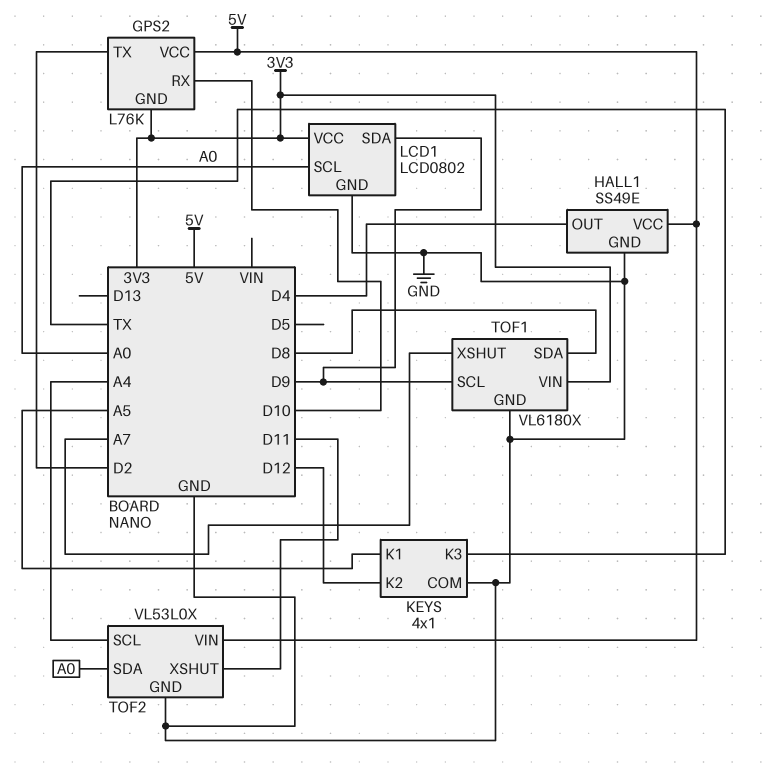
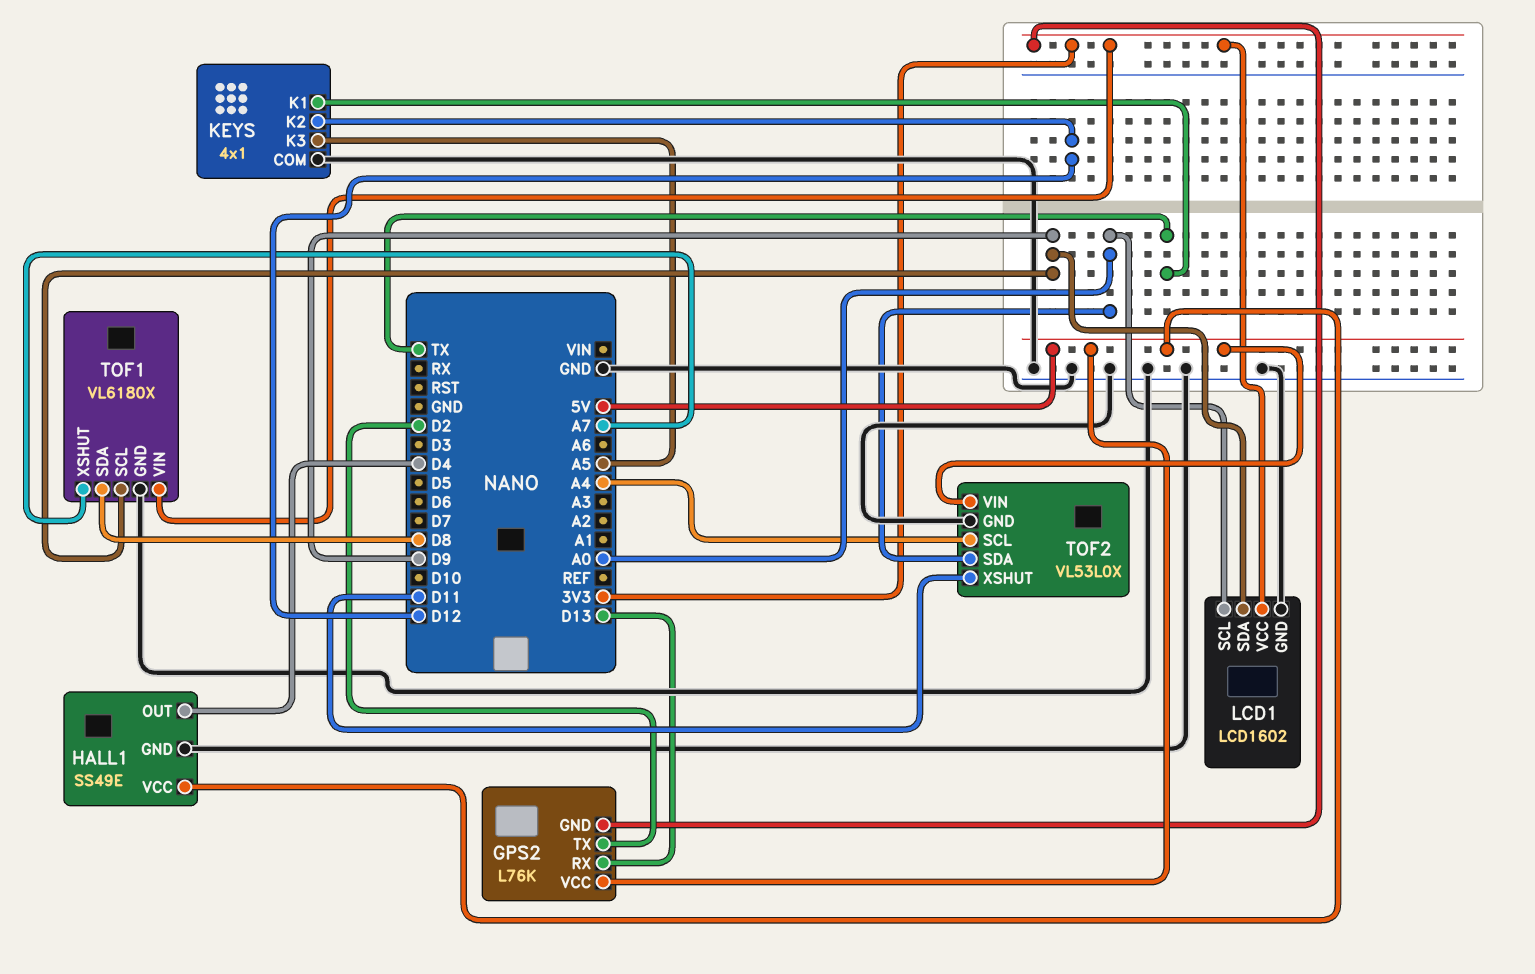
GPS2 pin RX: D10 -> D13
KEYS pin K1: A5 -> TX
KEYS pin K3: TX -> A5
LCD1: LCD0802 -> LCD1602

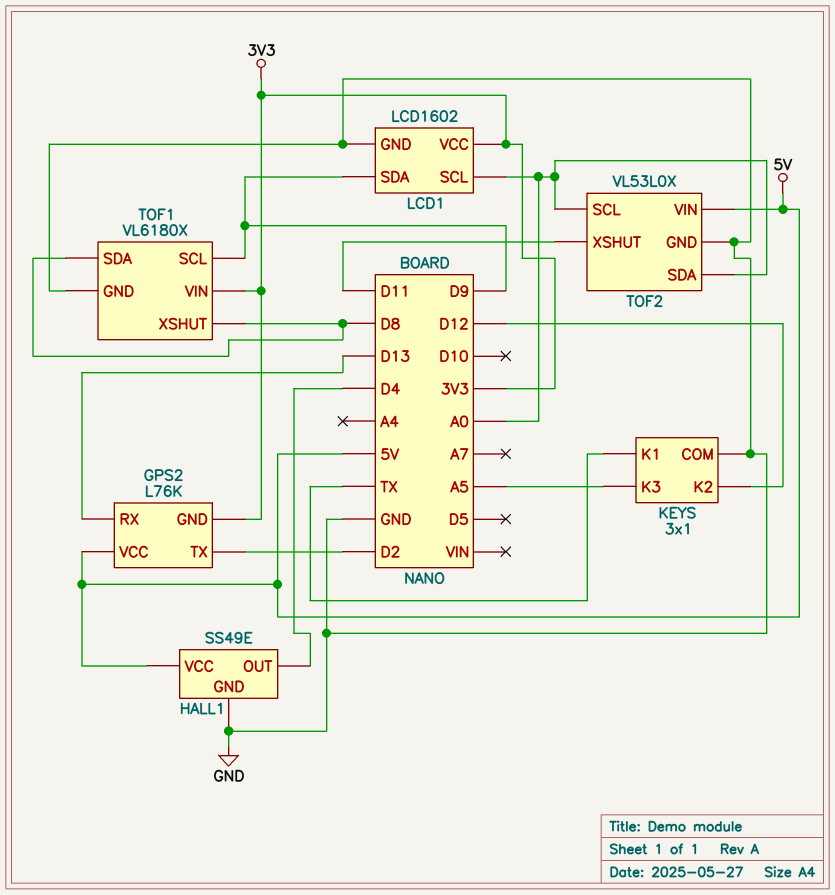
KEYS: 4x1 -> 3x1
TOF1 pin XSHUT: A7 -> D8
TOF2 pin SCL: A4 -> A0

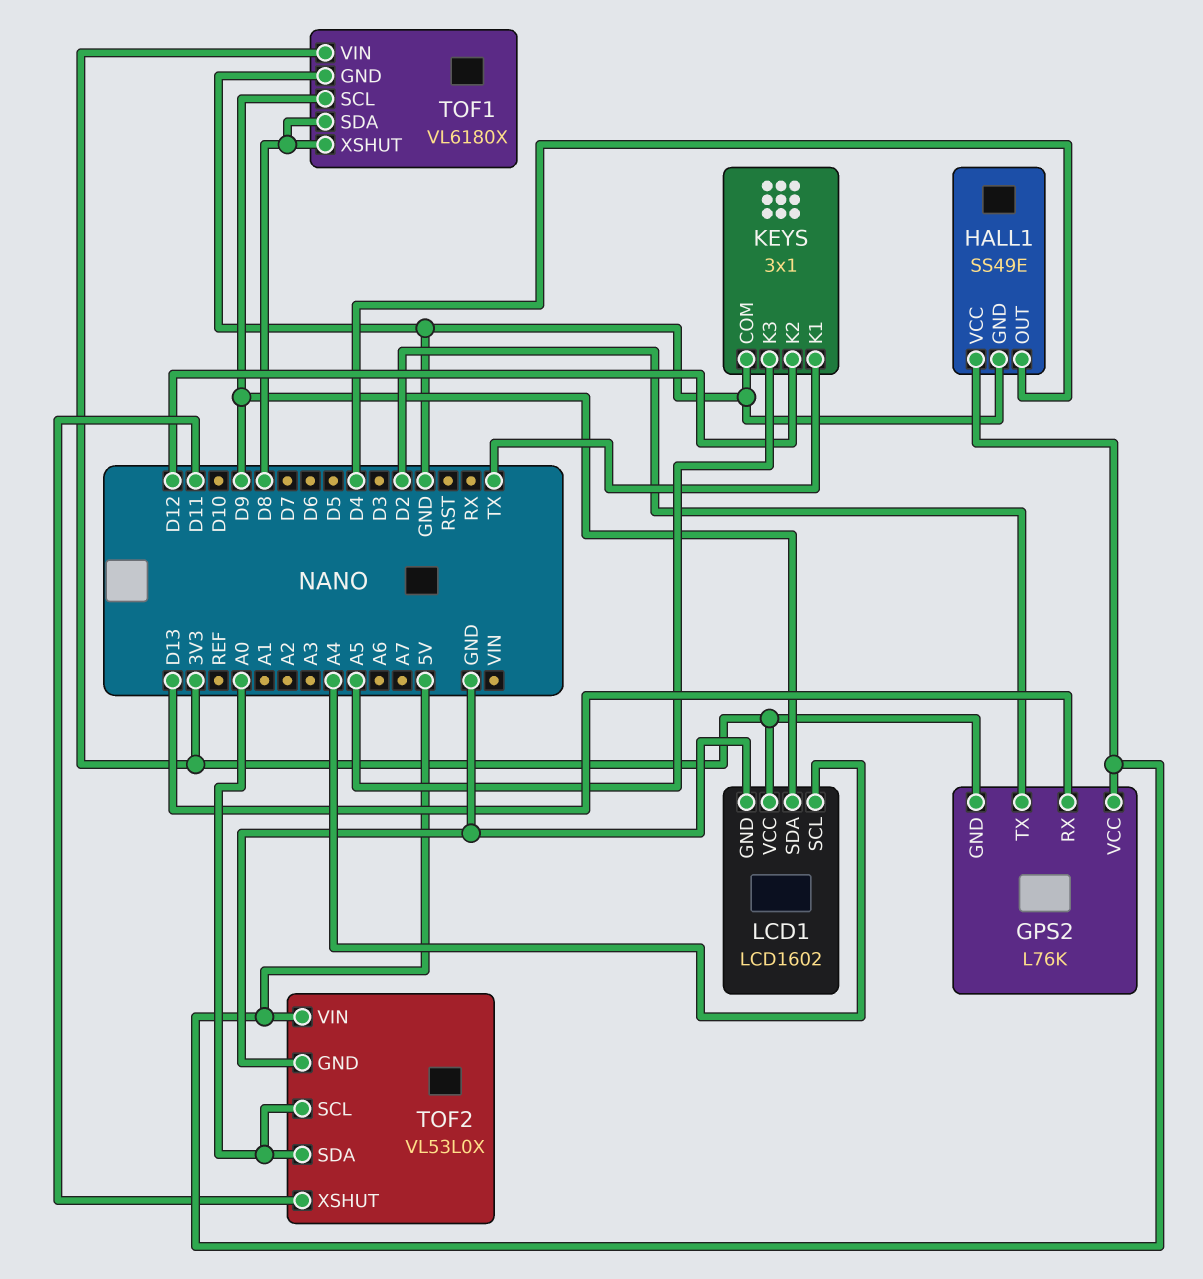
LCD1 pin SCL: A0 -> A4

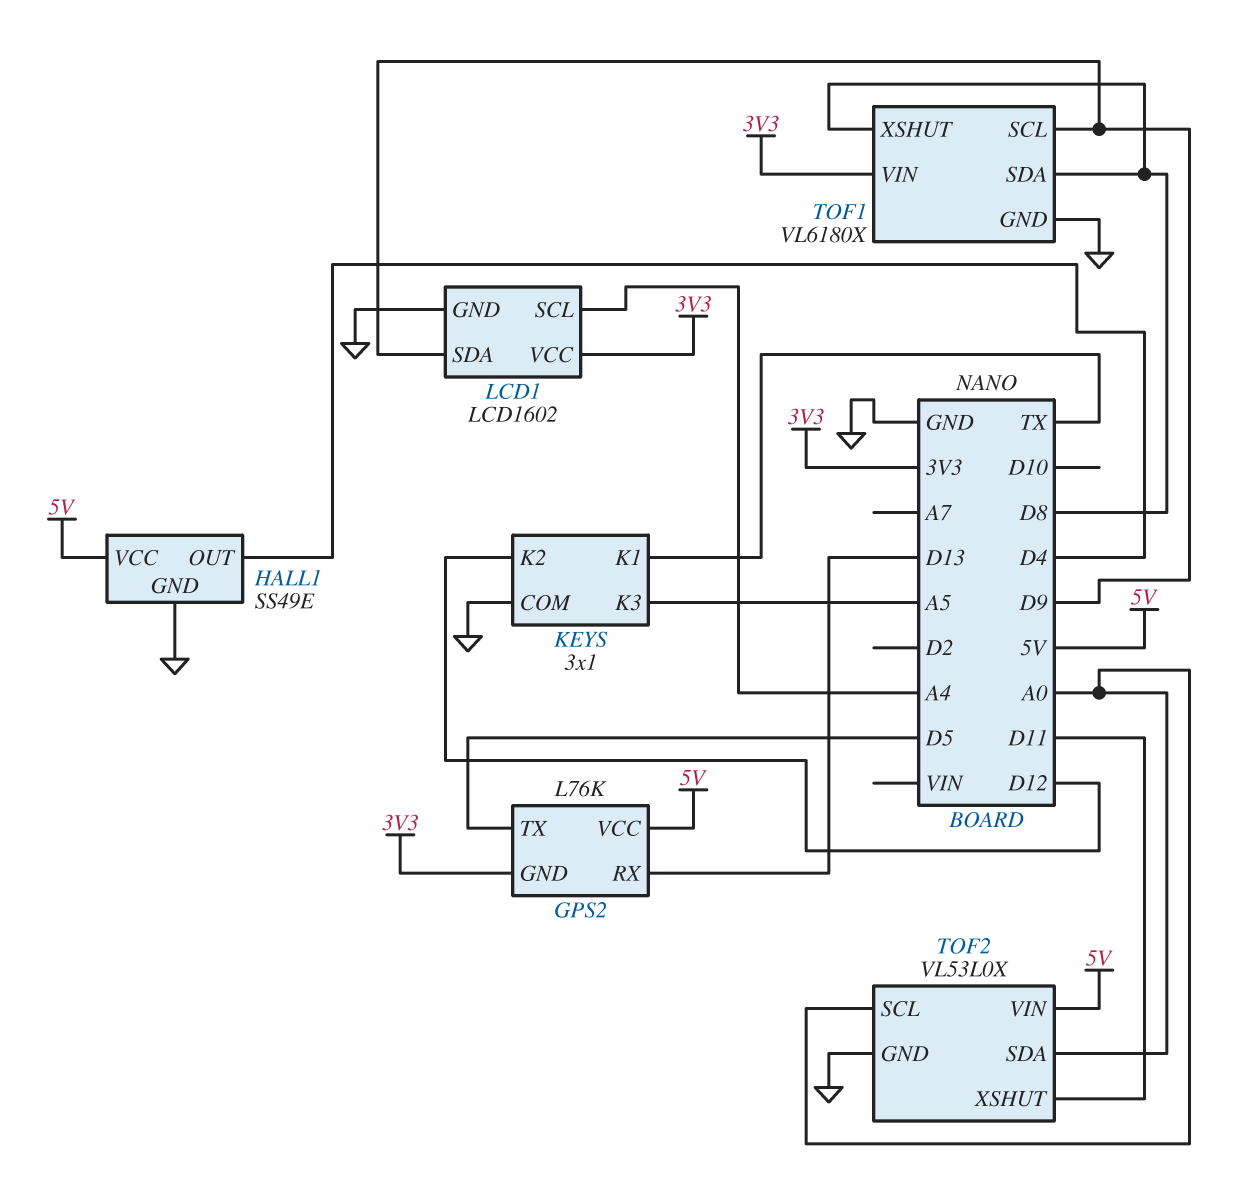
GPS2 pin TX: D2 -> D5

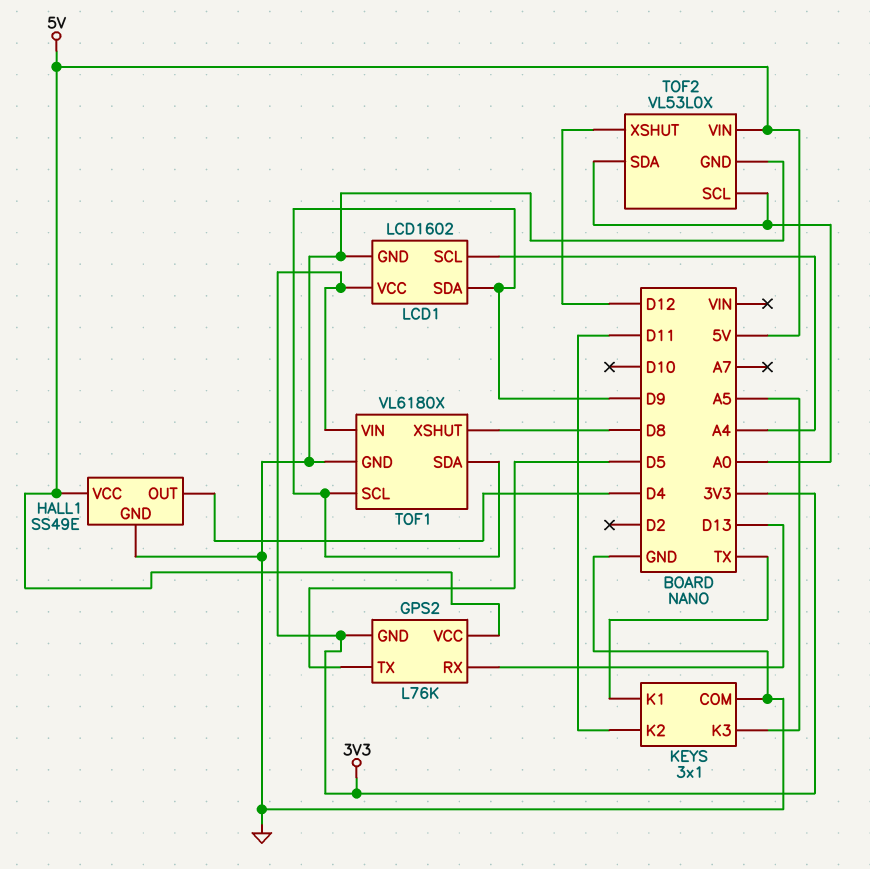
KEYS pin K2: D12 -> D11
TOF1 pin SDA: D8 -> D9
TOF2 pin XSHUT: D11 -> D12

